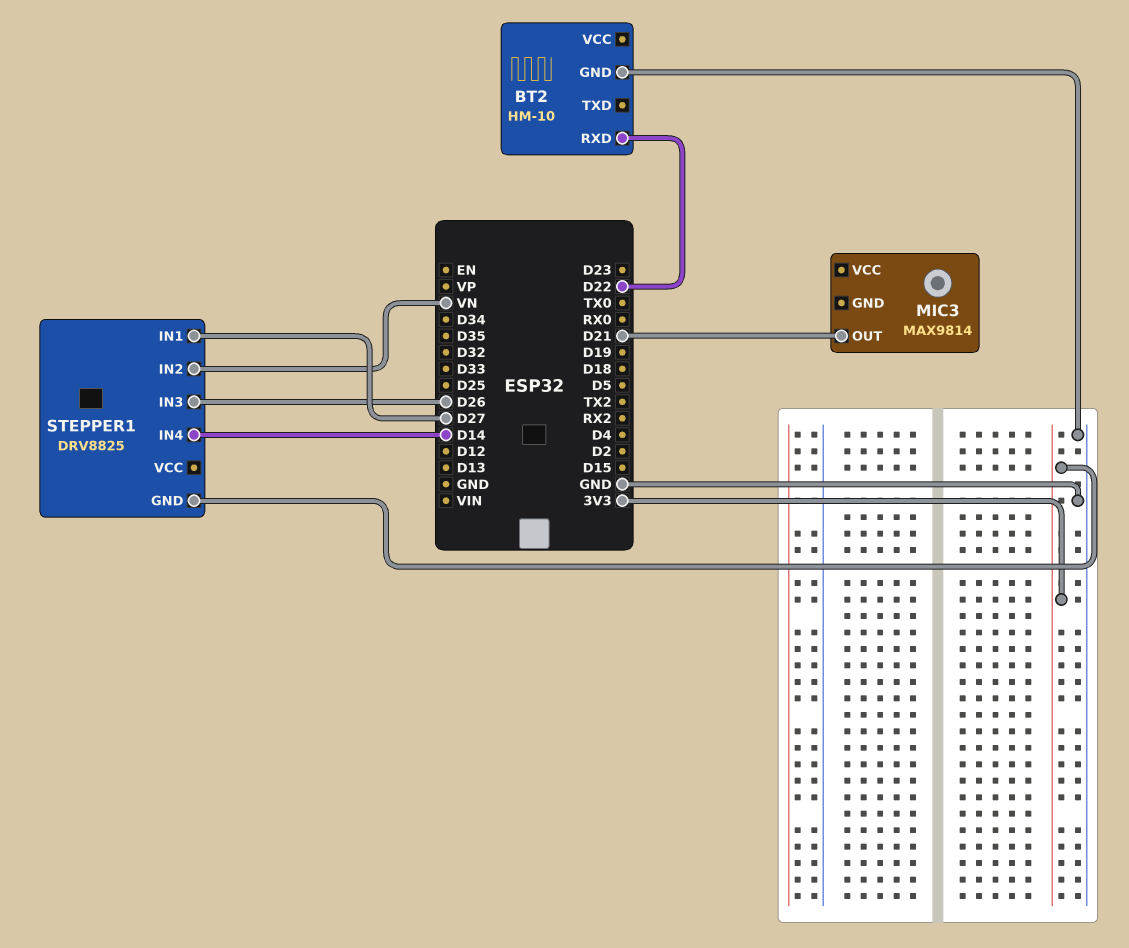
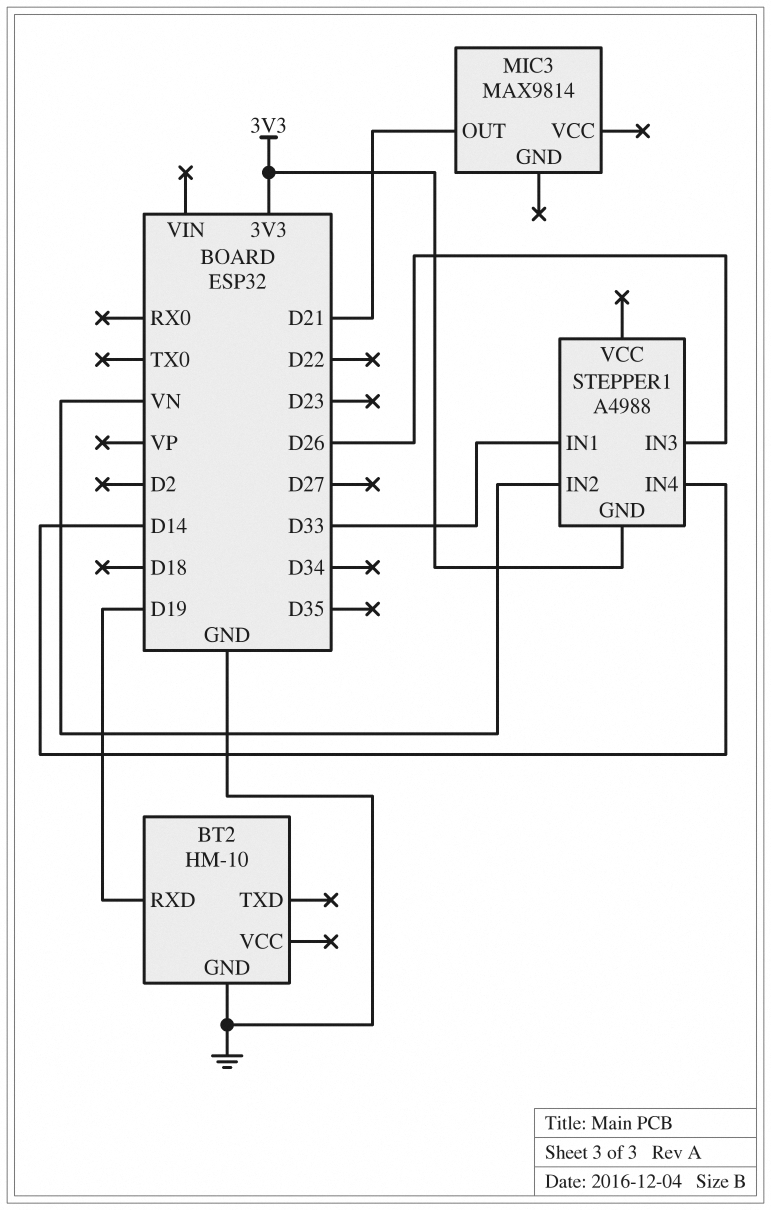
BT2 pin RXD: D22 -> D19
STEPPER1: DRV8825 -> A4988
STEPPER1 pin IN1: D27 -> D33

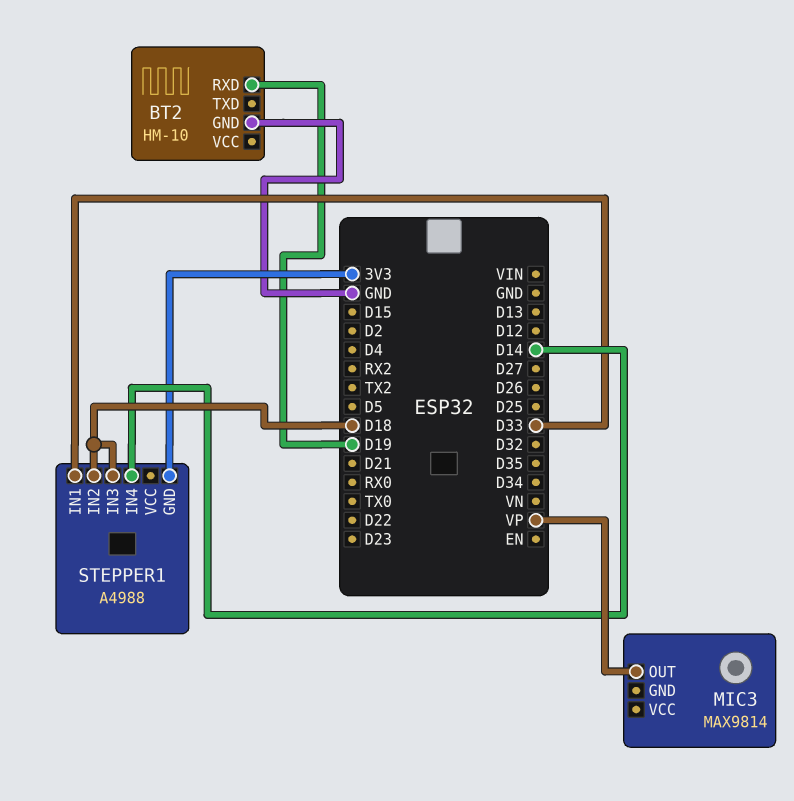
MIC3 pin OUT: D21 -> VP
STEPPER1 pin IN2: VN -> D18
STEPPER1 pin IN3: D26 -> D18

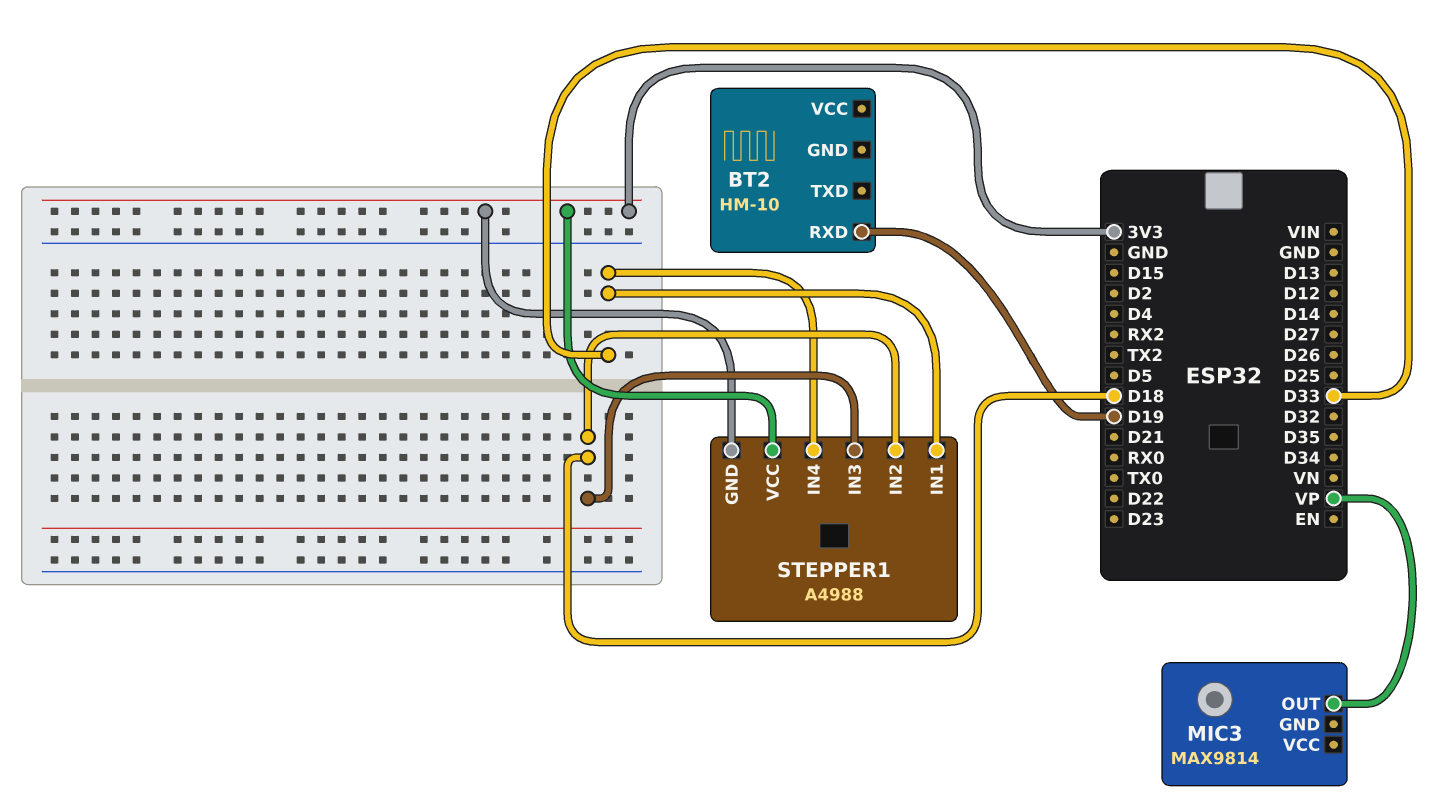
BT2 pin GND: GND -> none
STEPPER1 pin IN4: D14 -> D33
STEPPER1 pin VCC: none -> 3V3

